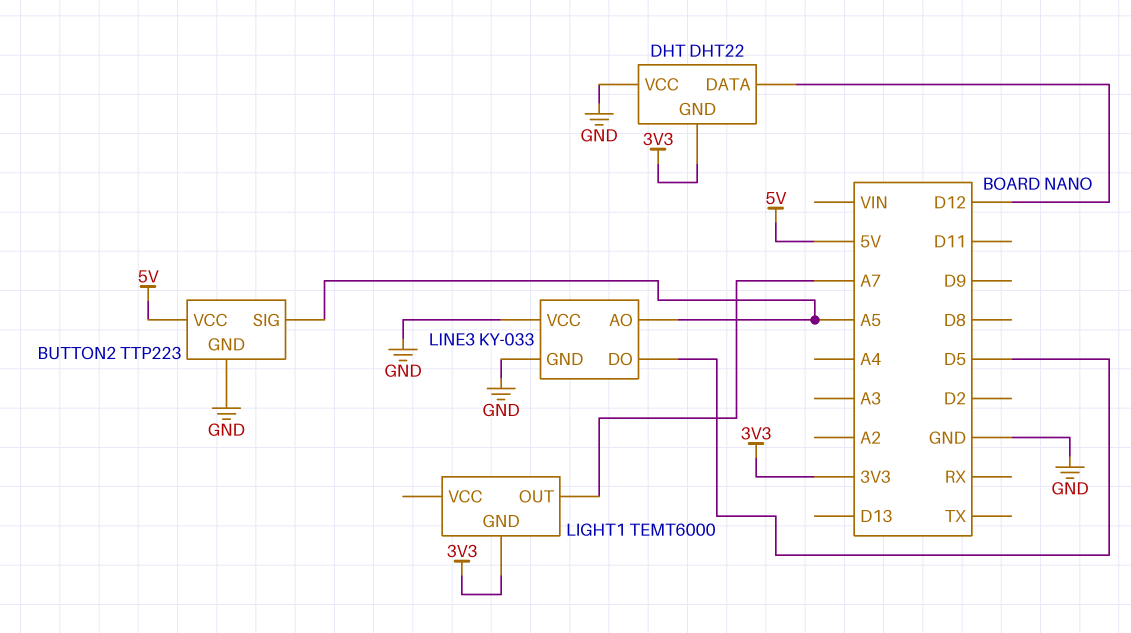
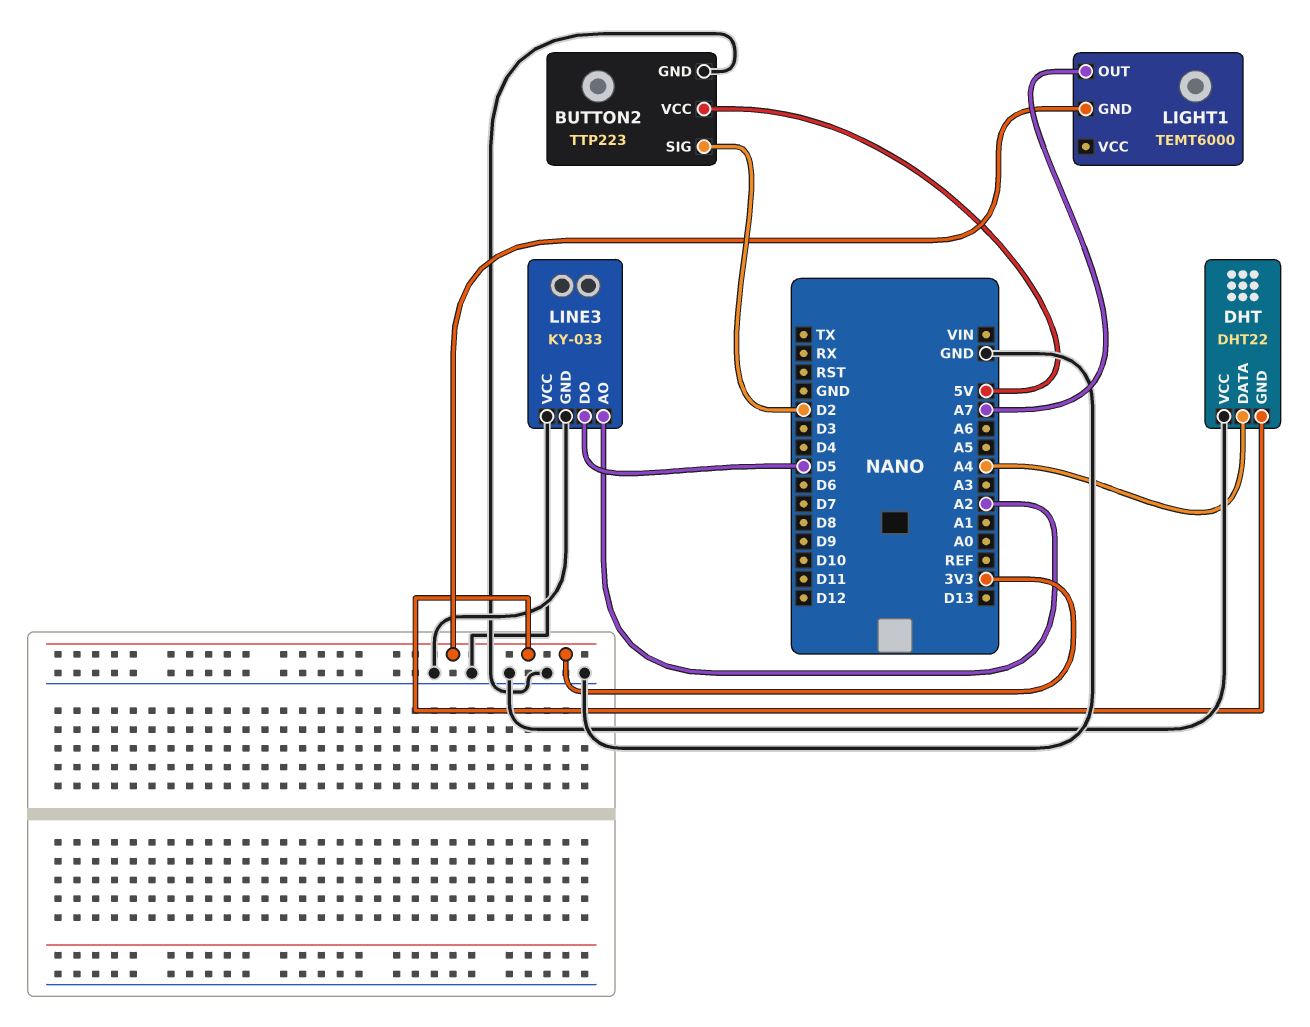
BUTTON2 pin SIG: A5 -> D2
DHT pin DATA: D12 -> A4
LINE3 pin AO: A5 -> A2

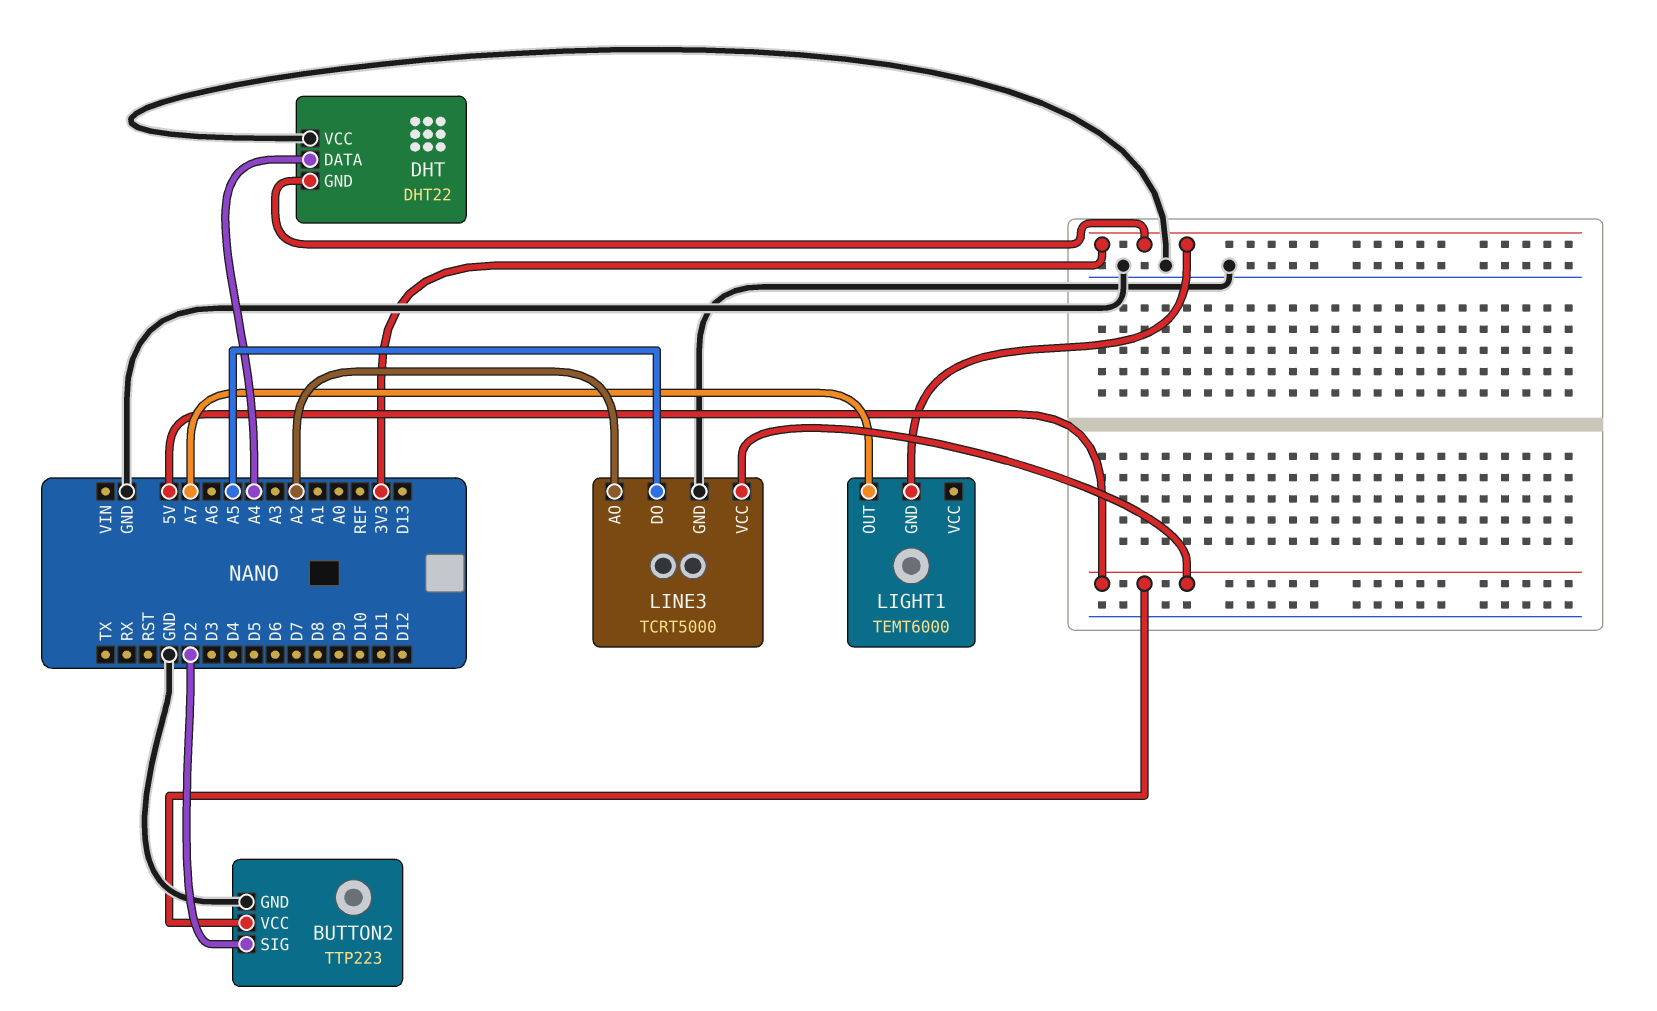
LINE3: KY-033 -> TCRT5000
LINE3 pin DO: D5 -> A5
LINE3 pin VCC: GND -> 5V

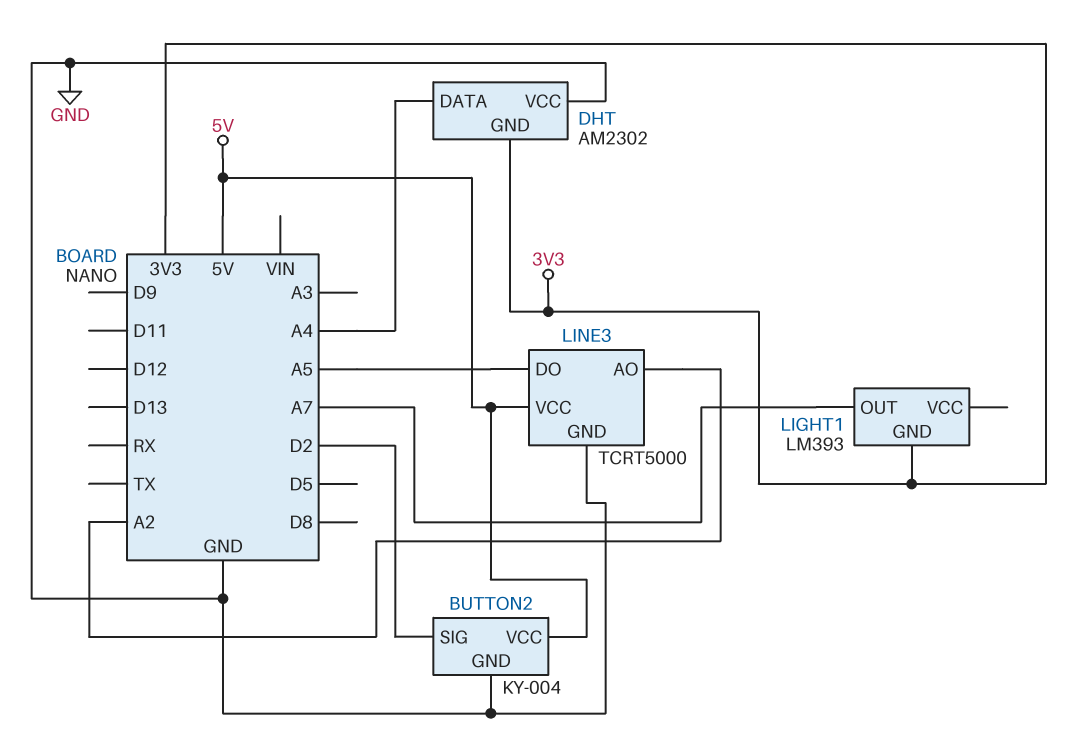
BUTTON2: TTP223 -> KY-004
DHT: DHT22 -> AM2302
LIGHT1: TEMT6000 -> LM393

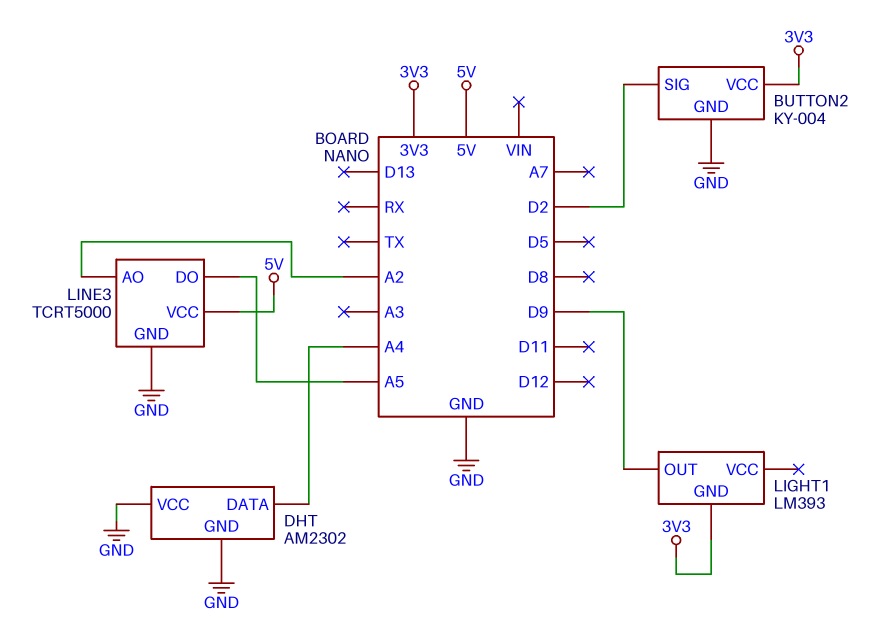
BUTTON2 pin VCC: 5V -> 3V3
DHT pin GND: 3V3 -> GND
LIGHT1 pin OUT: A7 -> D9

